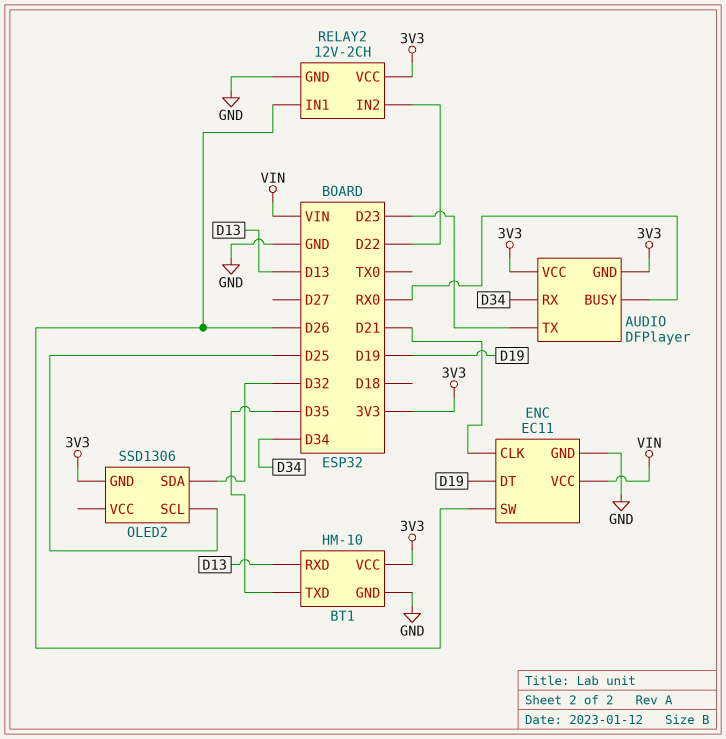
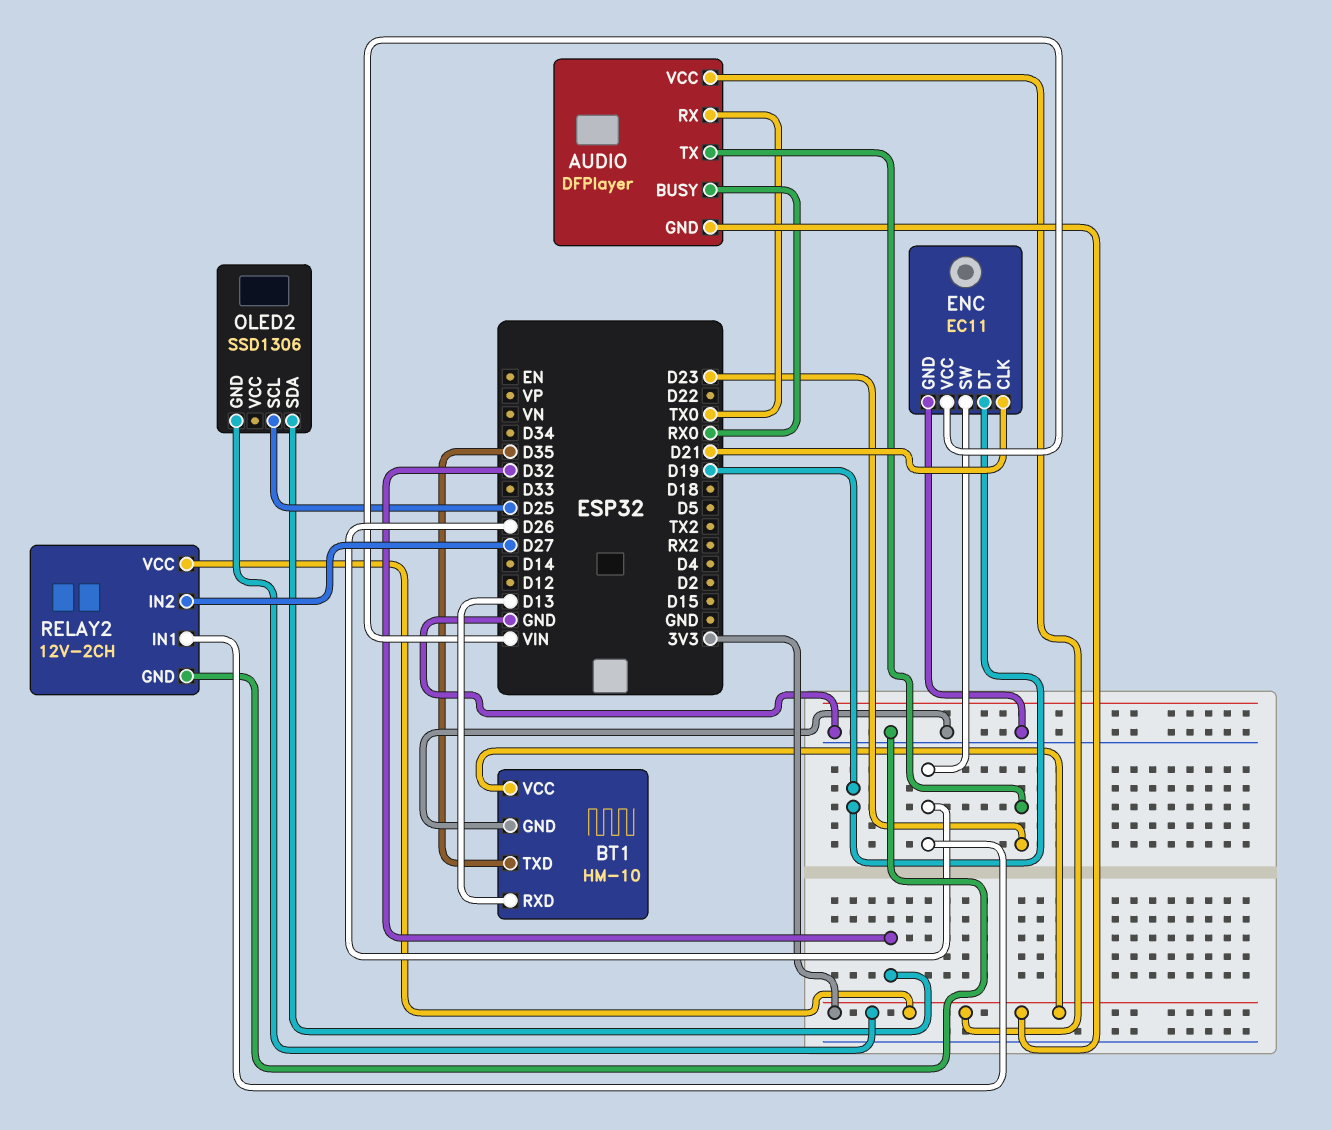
AUDIO pin RX: D34 -> TX0
RELAY2 pin IN2: D22 -> D27

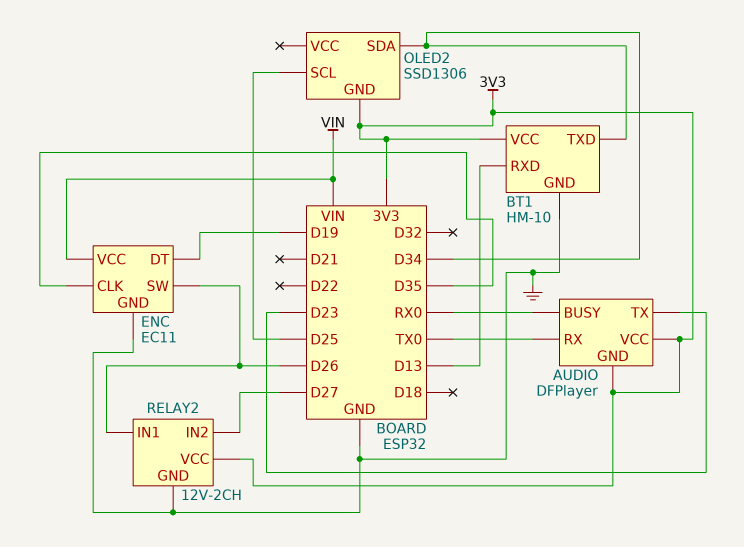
BT1 pin TXD: D35 -> D34
ENC pin CLK: D21 -> D35
OLED2 pin SDA: D32 -> D34

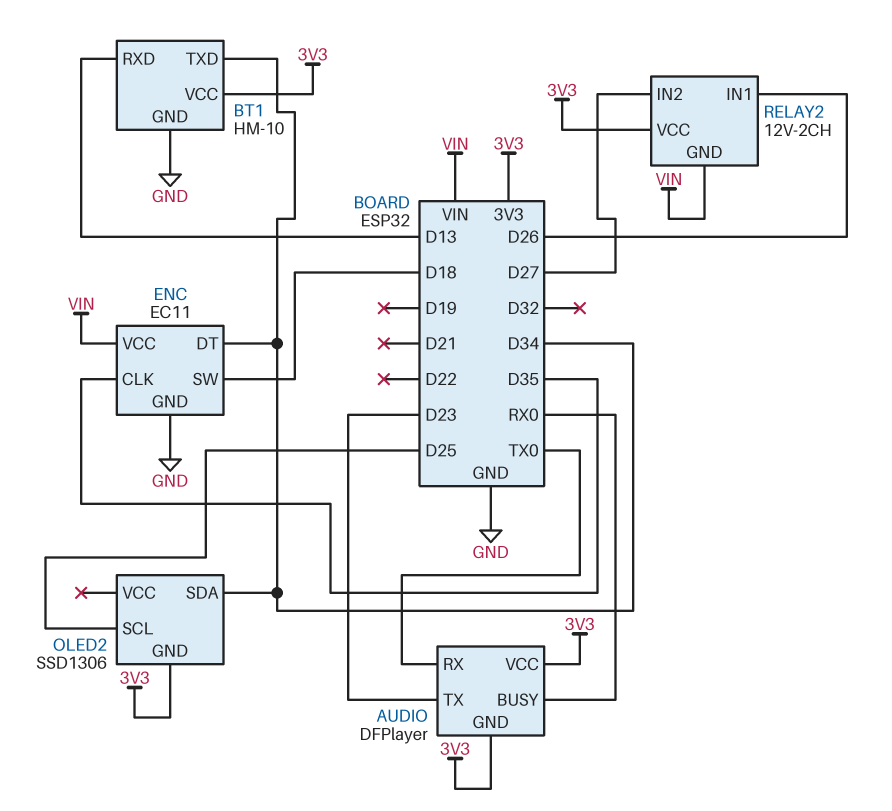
ENC pin DT: D19 -> D34
ENC pin SW: D26 -> D18
RELAY2 pin GND: GND -> VIN

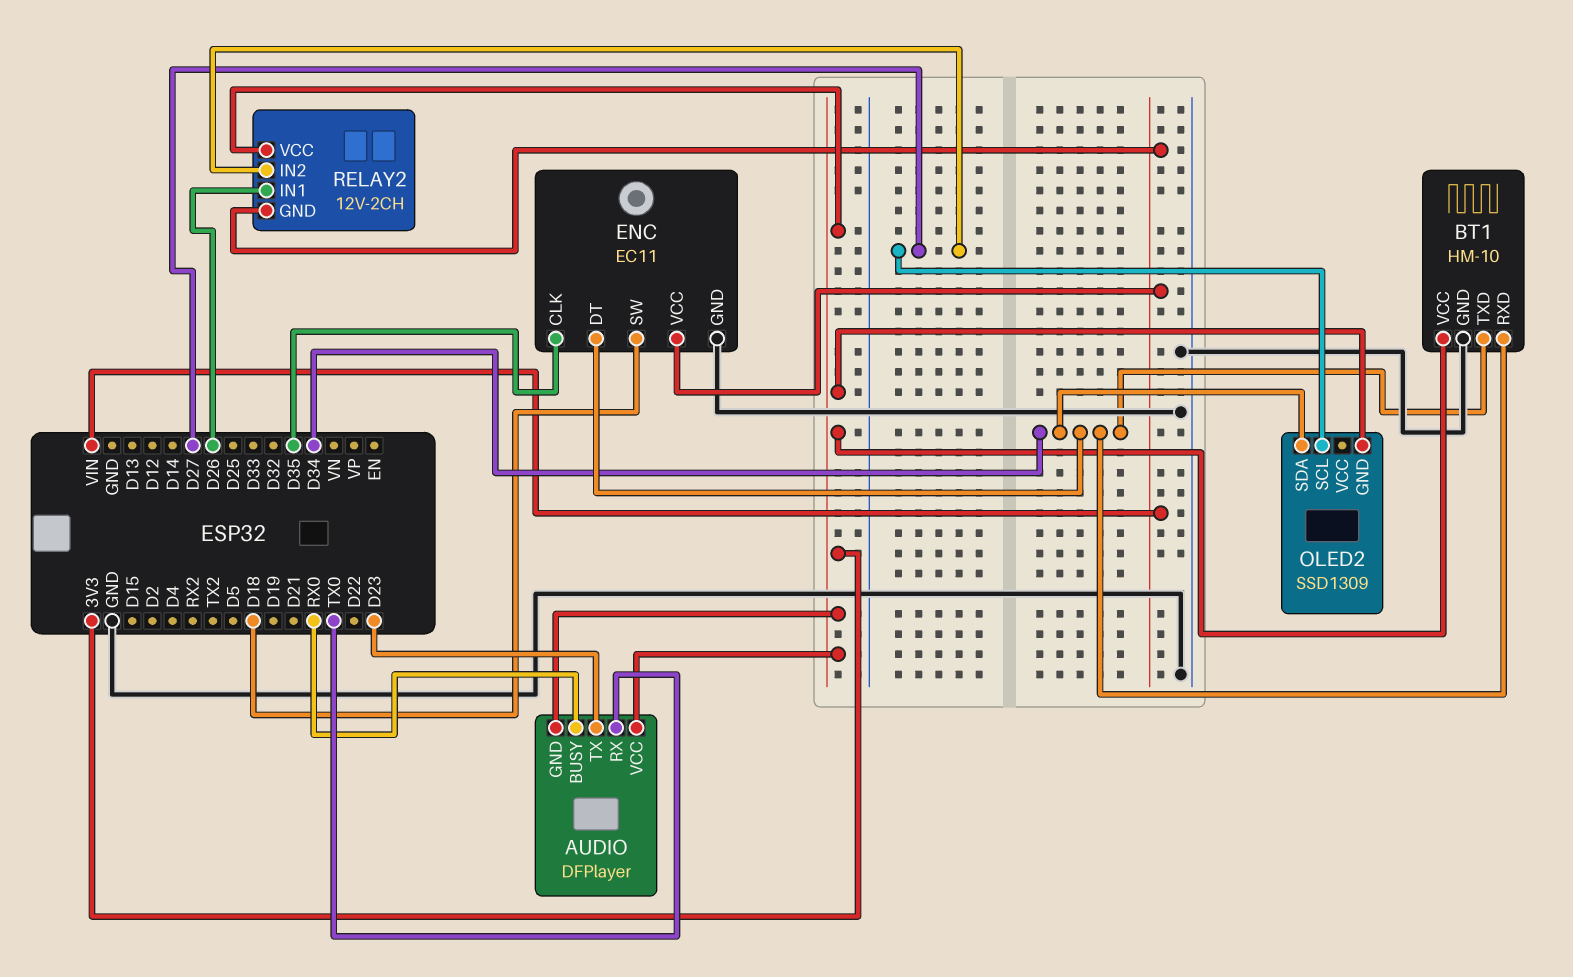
BT1 pin RXD: D13 -> D34
OLED2: SSD1306 -> SSD1309
OLED2 pin SCL: D25 -> D27

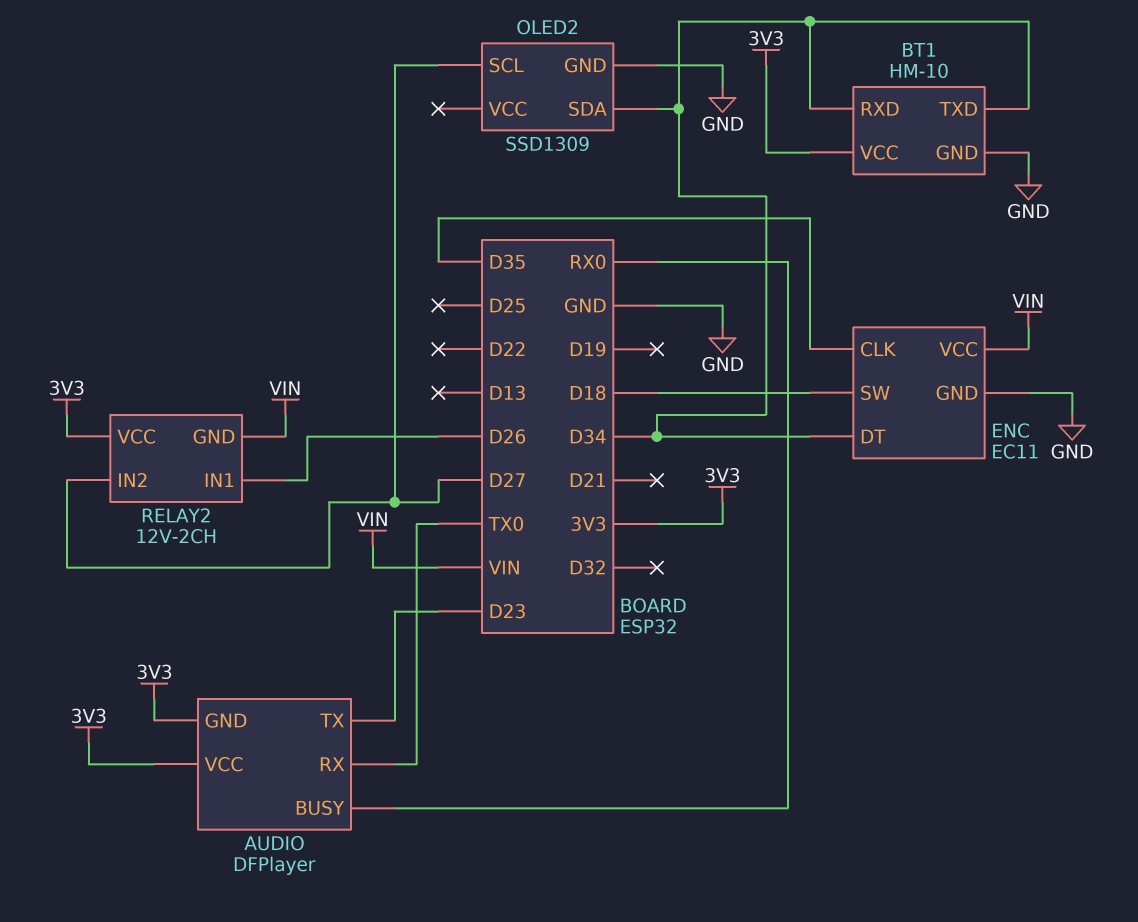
OLED2 pin GND: 3V3 -> GND

